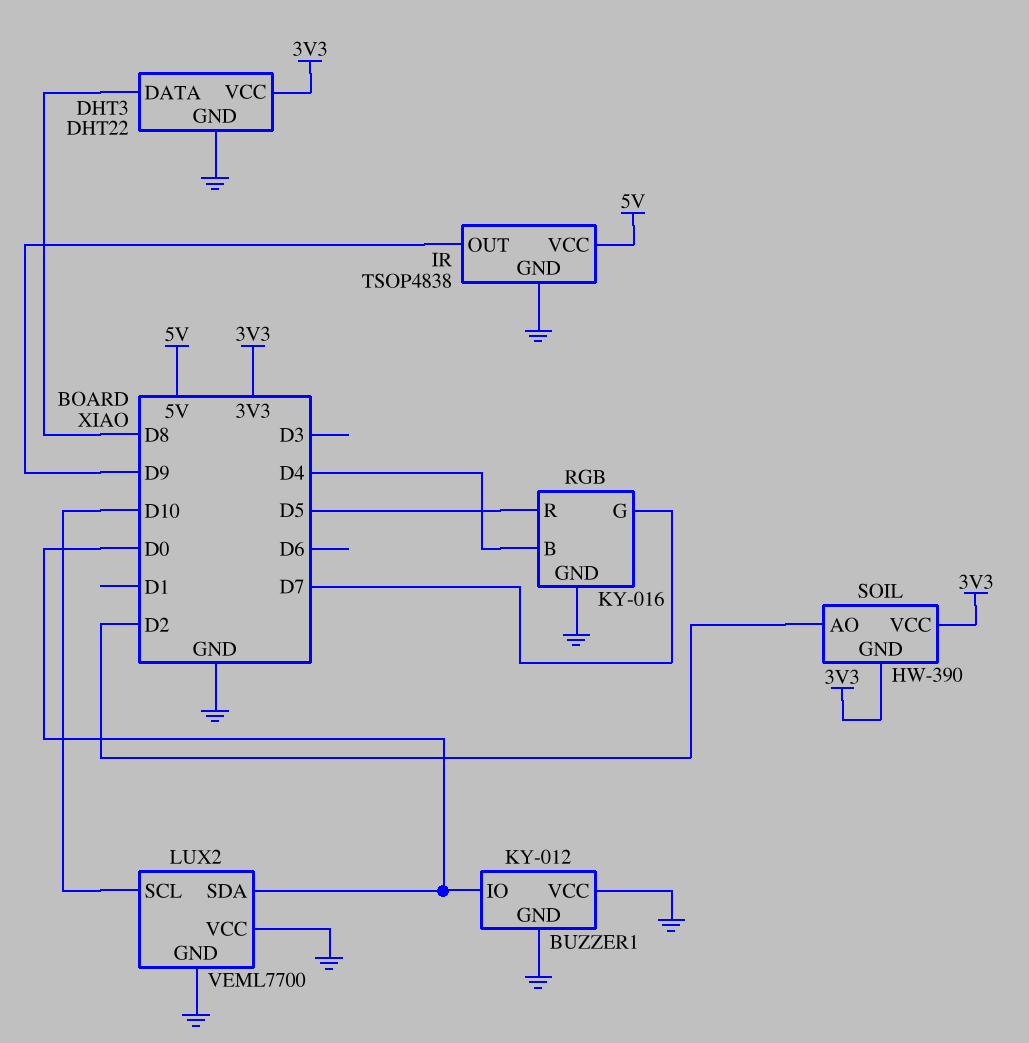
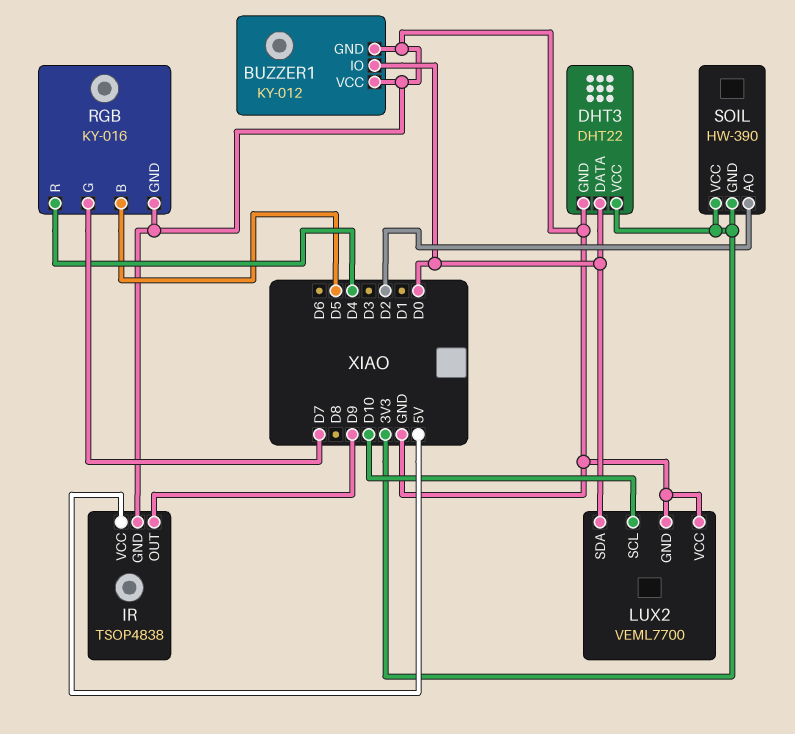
DHT3 pin DATA: D8 -> D0
RGB pin B: D4 -> D5
RGB pin R: D5 -> D4

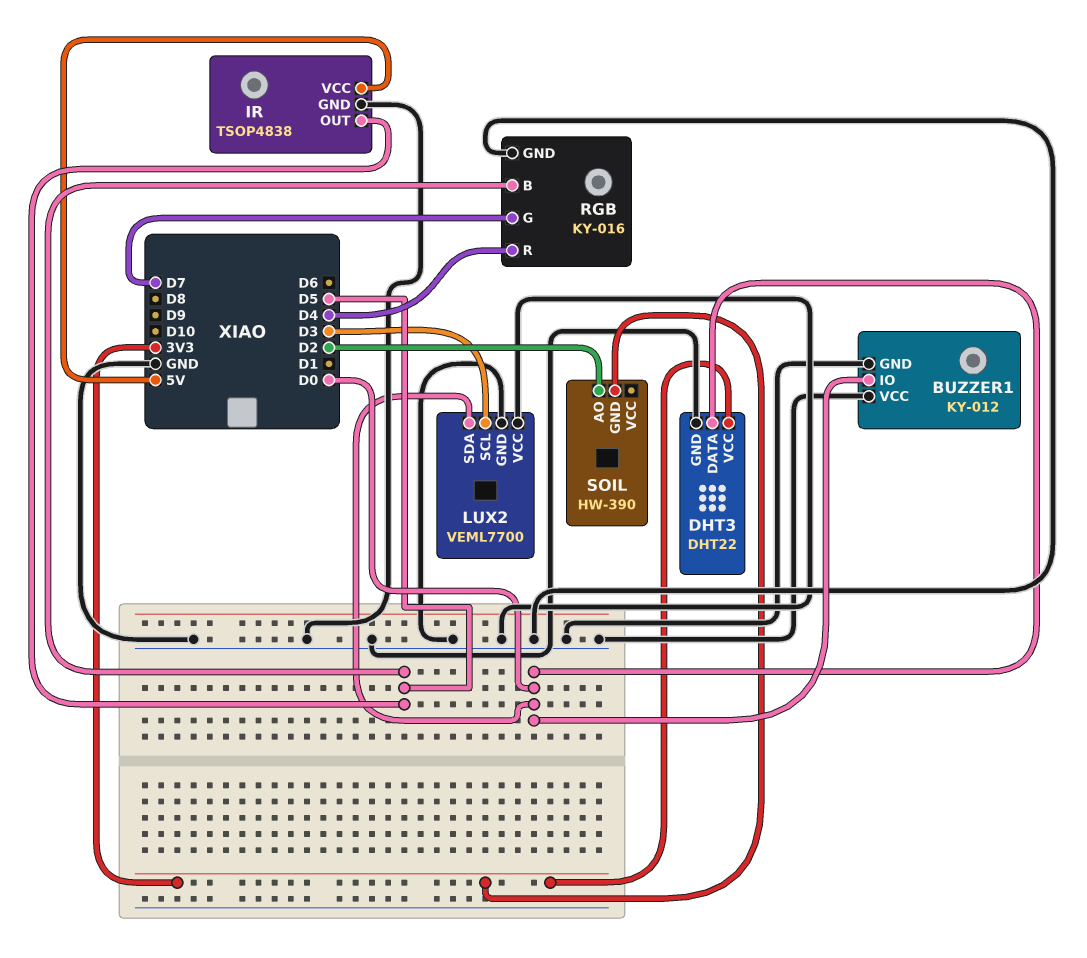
IR pin OUT: D9 -> D5
LUX2 pin SCL: D10 -> D3
SOIL pin VCC: 3V3 -> none

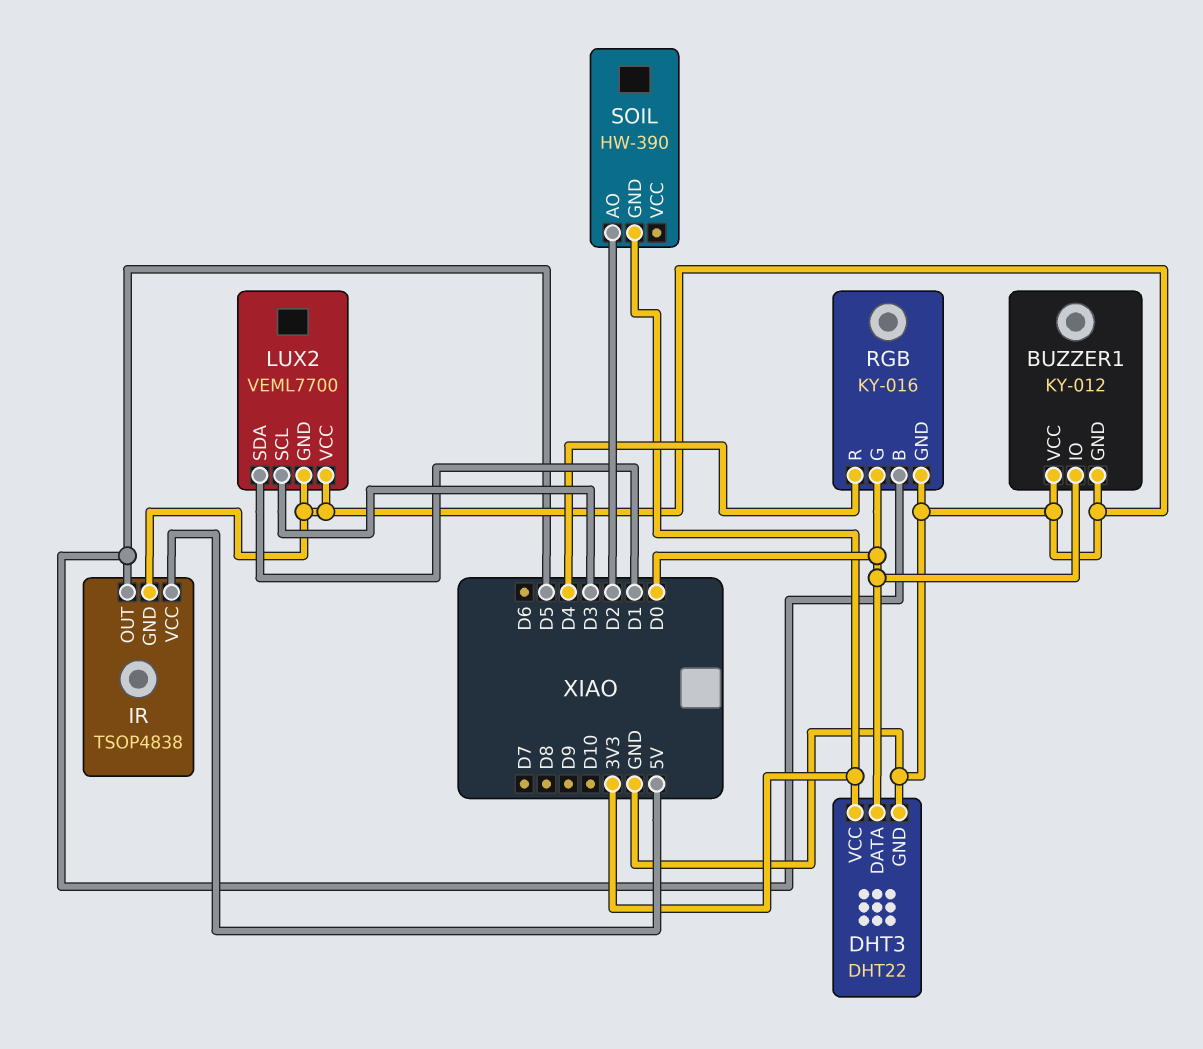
LUX2 pin SDA: D0 -> D1
RGB pin G: D7 -> D0

